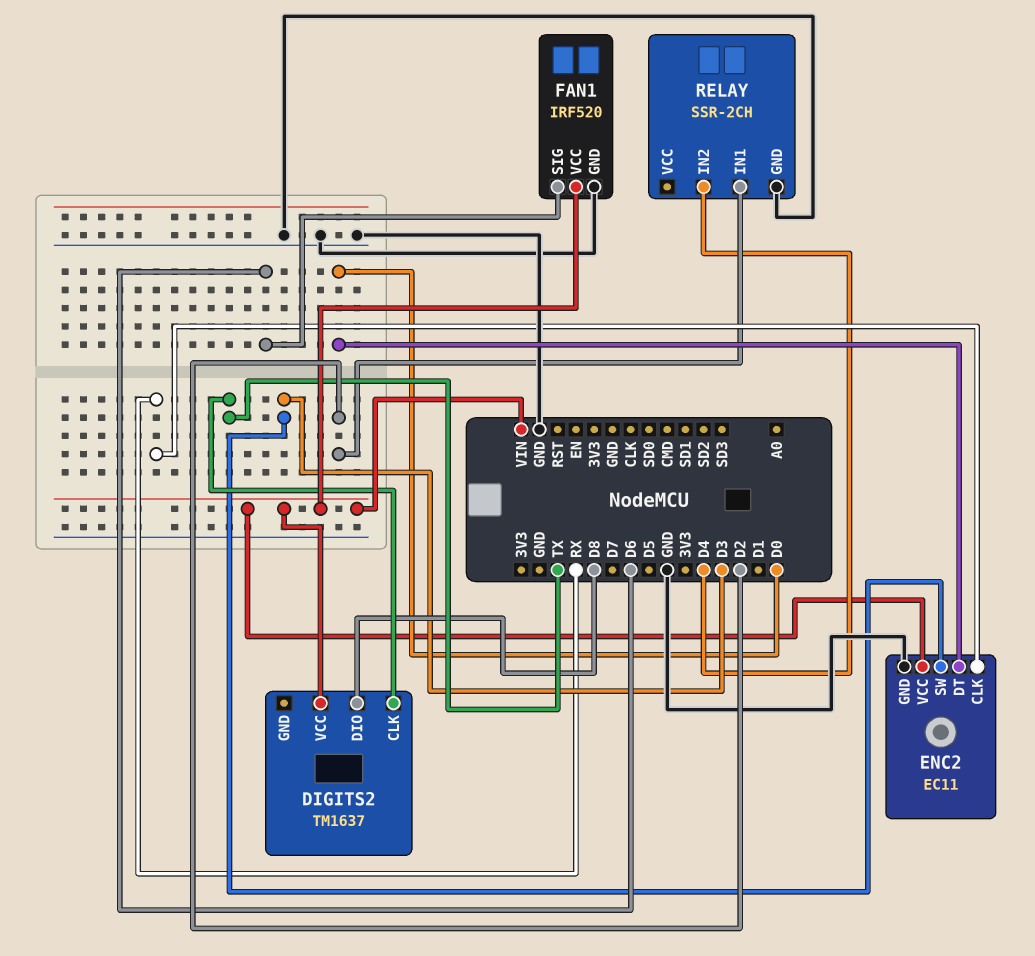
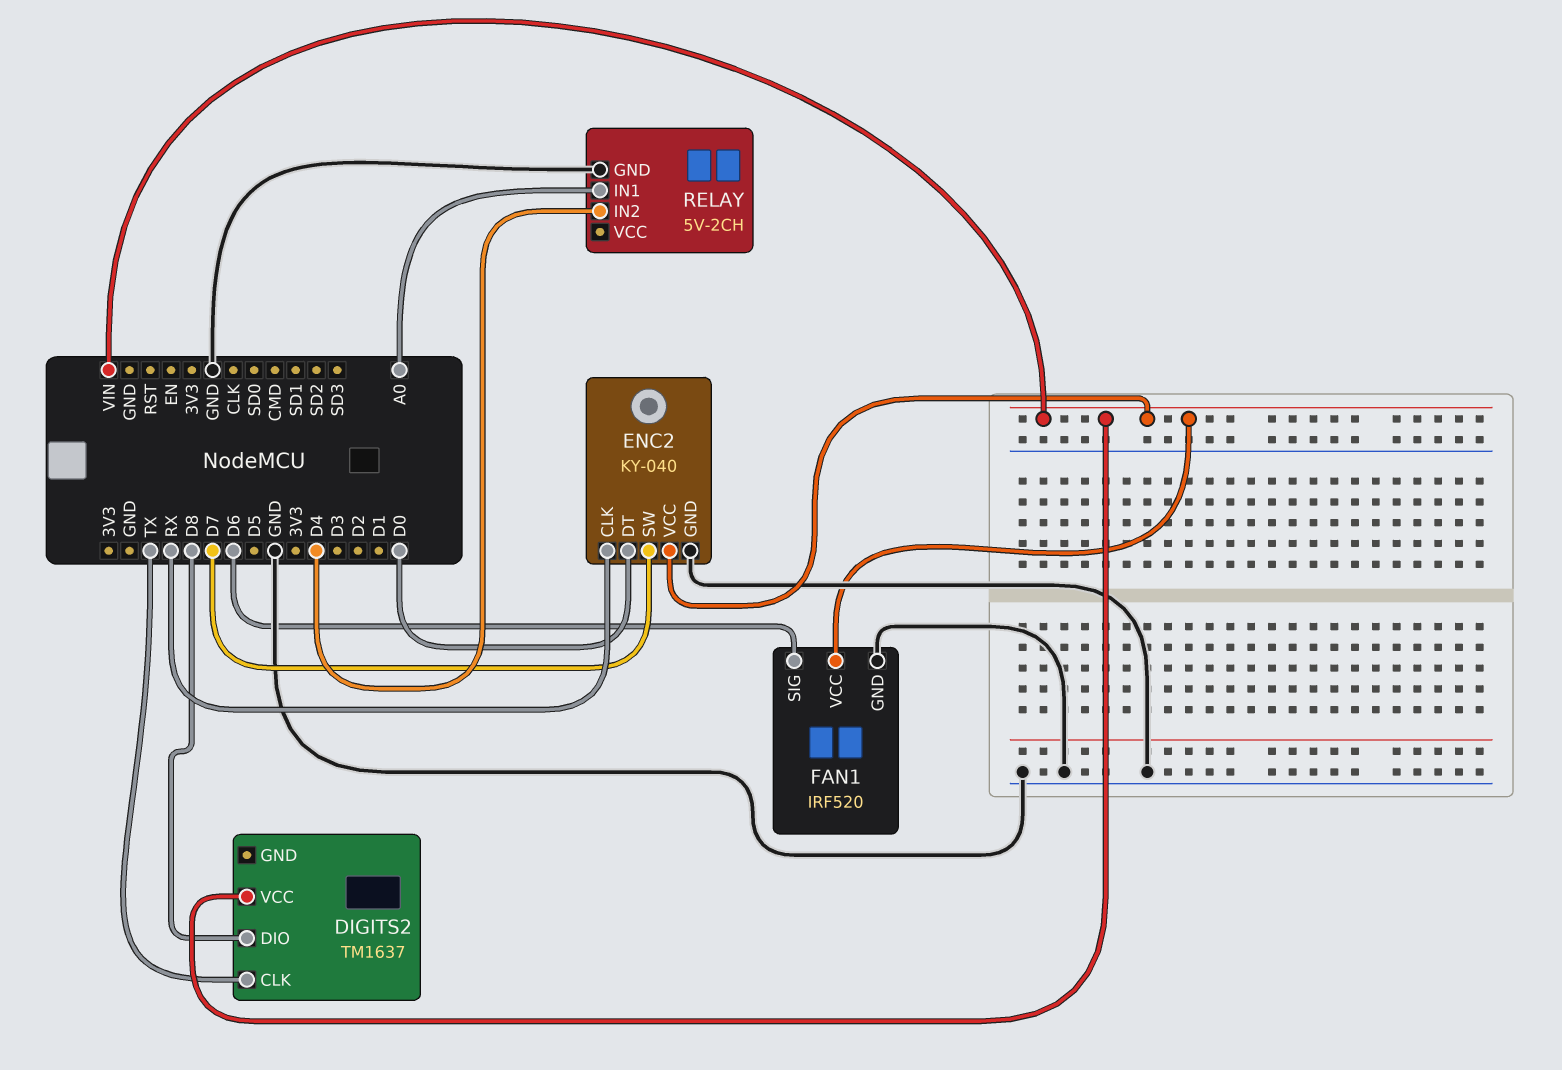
ENC2: EC11 -> KY-040
ENC2 pin SW: D3 -> D7
RELAY: SSR-2CH -> 5V-2CH
RELAY pin IN1: D2 -> A0

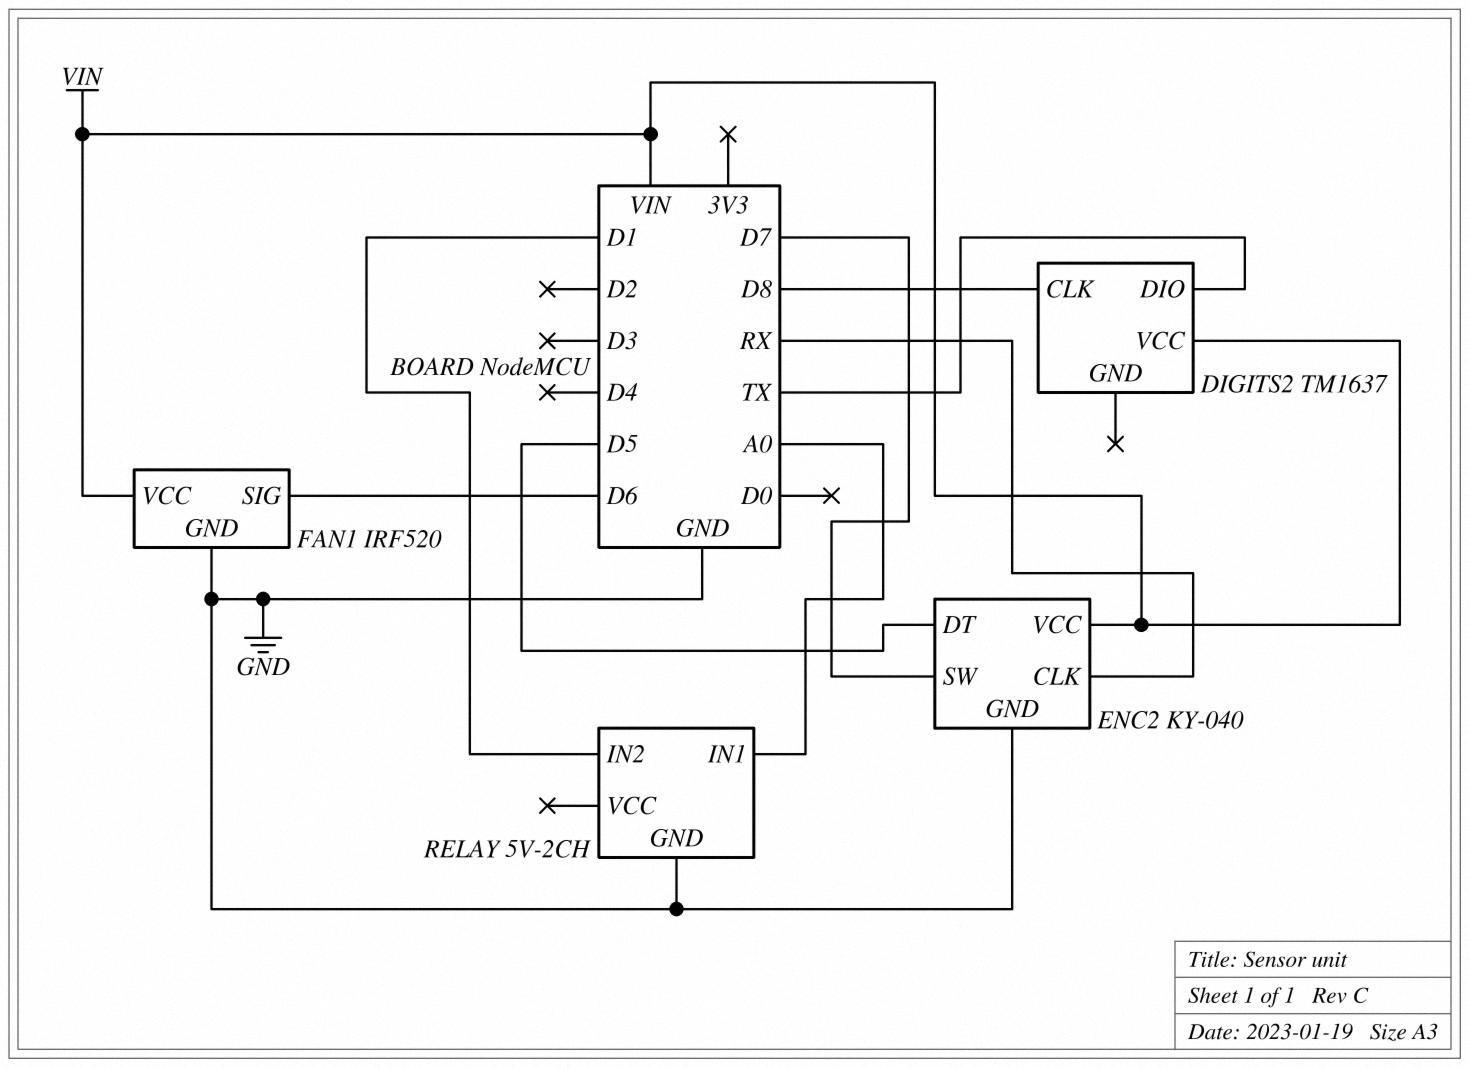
DIGITS2 pin CLK: TX -> D8
DIGITS2 pin DIO: D8 -> TX
ENC2 pin DT: D0 -> D5
RELAY pin IN2: D4 -> D1

